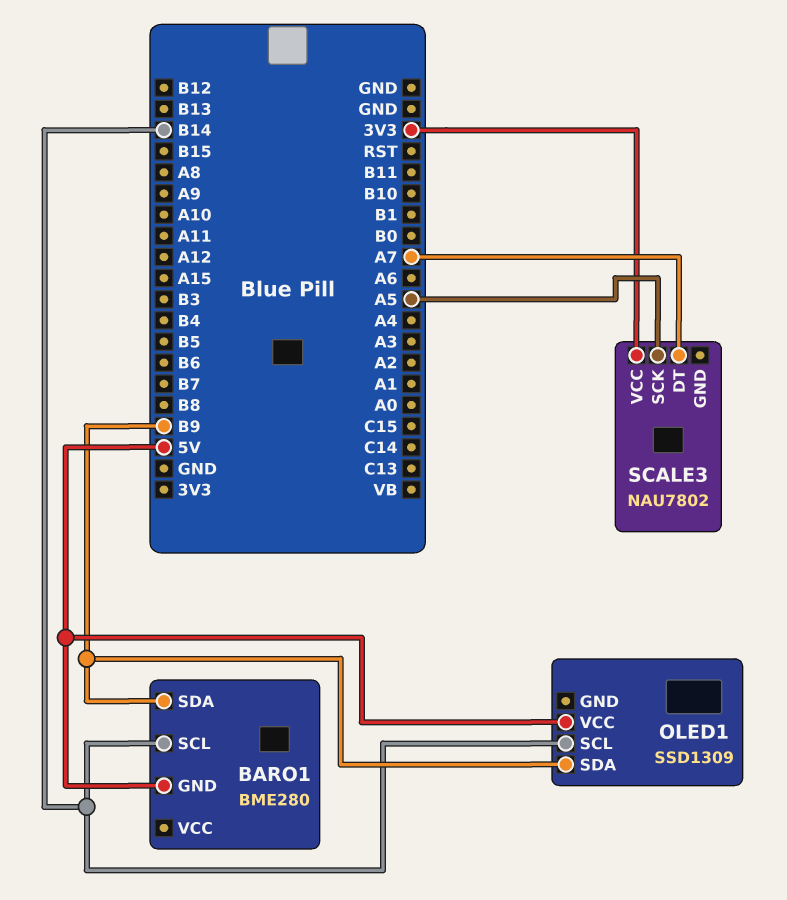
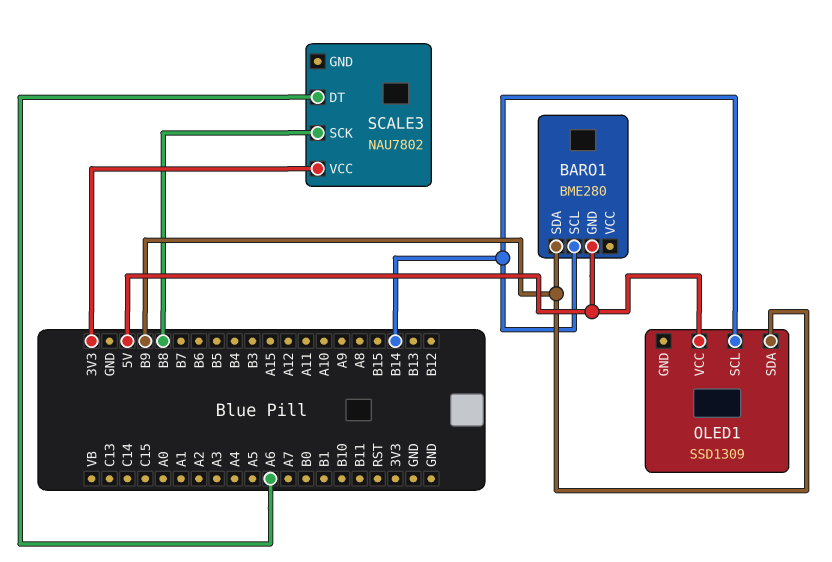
SCALE3 pin DT: A7 -> A6
SCALE3 pin SCK: A5 -> B8

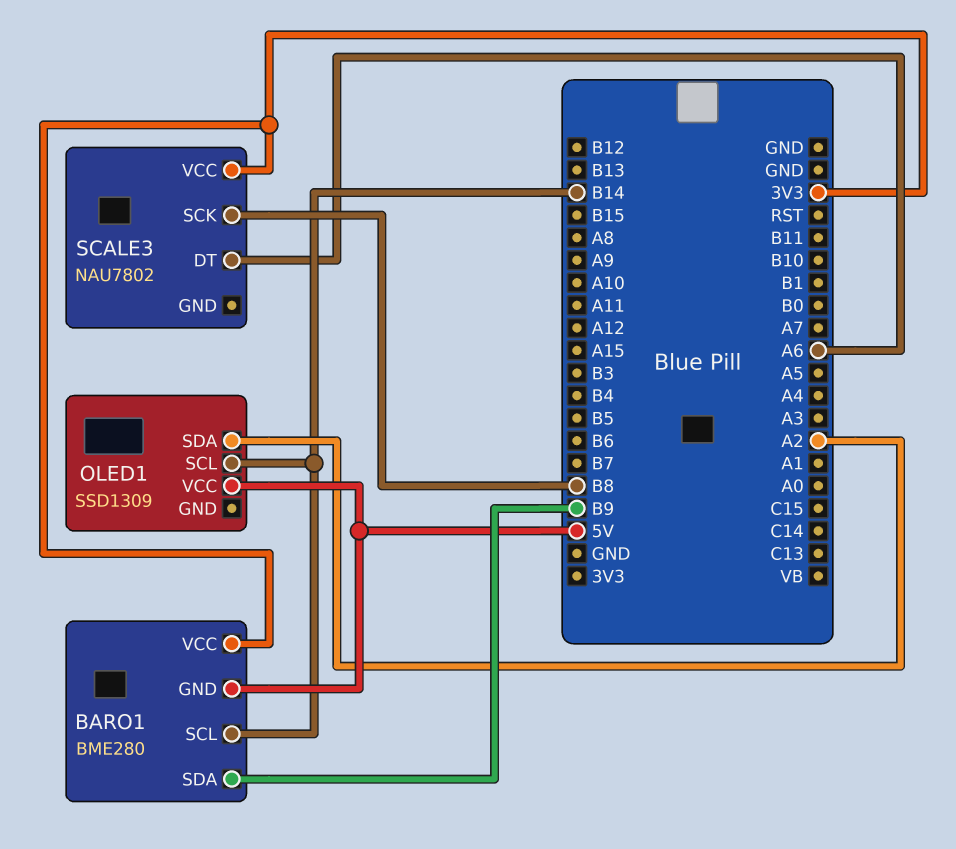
BARO1 pin VCC: none -> 3V3
OLED1 pin SDA: B9 -> A2

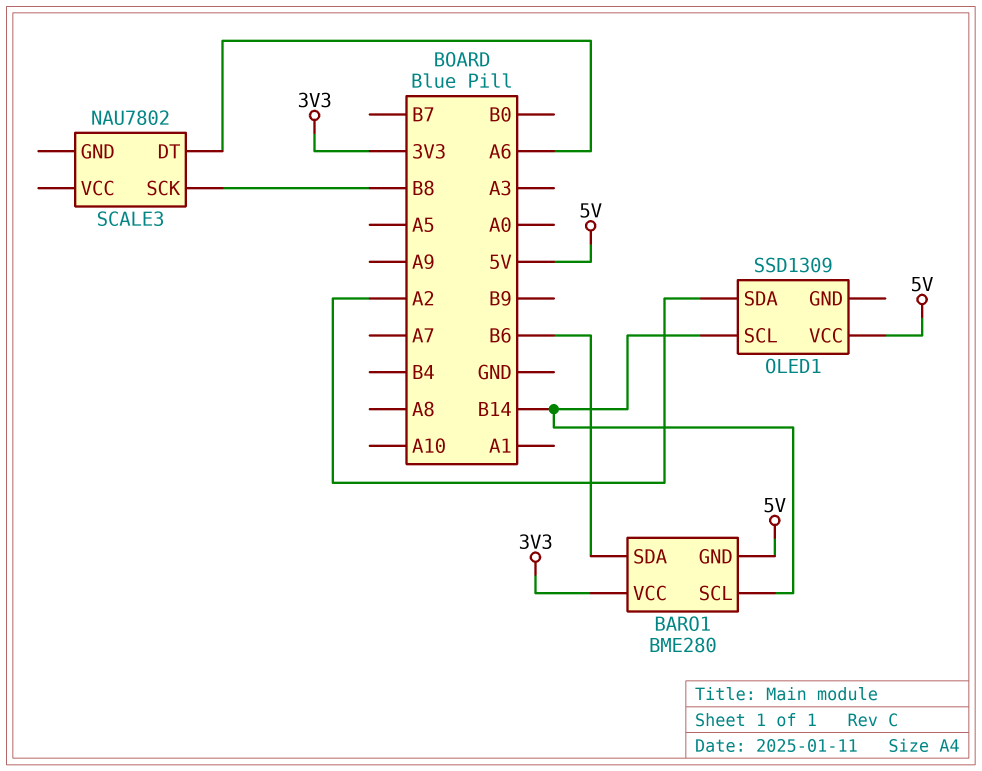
BARO1 pin SDA: B9 -> B6
SCALE3 pin VCC: 3V3 -> none

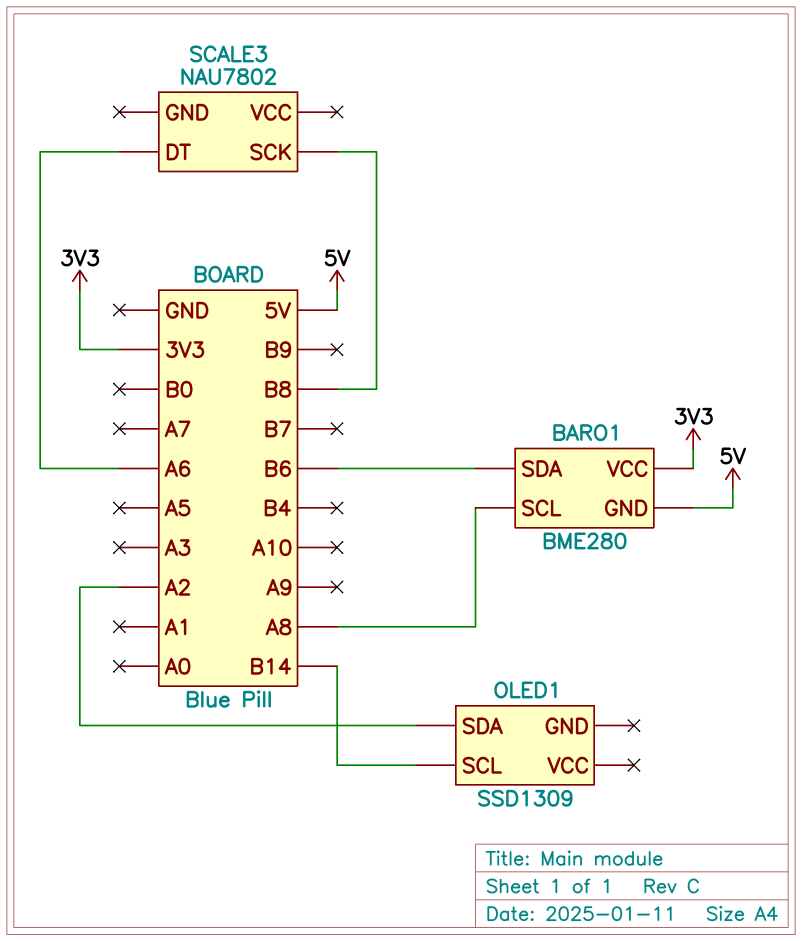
BARO1 pin SCL: B14 -> A8
OLED1 pin VCC: 5V -> none

